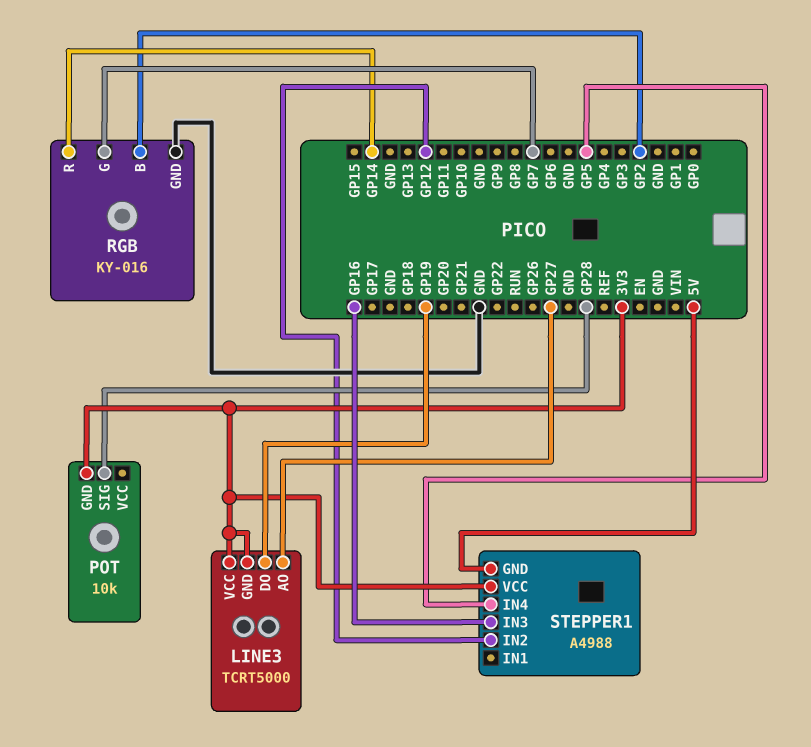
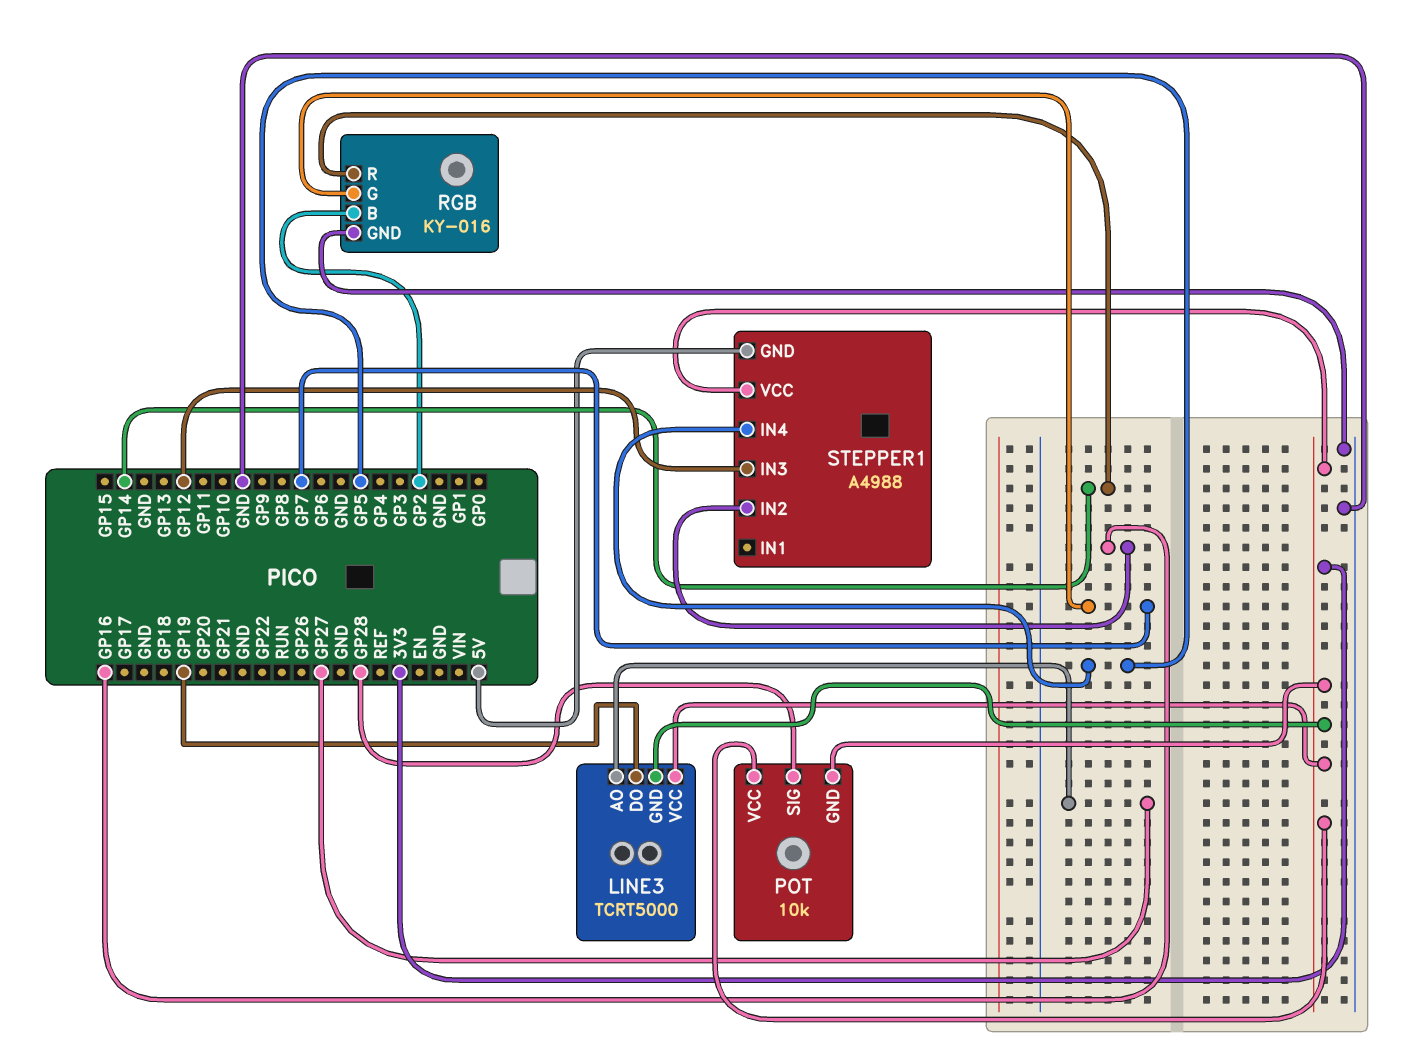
POT pin VCC: none -> 3V3
STEPPER1 pin IN2: GP12 -> GP16
STEPPER1 pin IN3: GP16 -> GP12

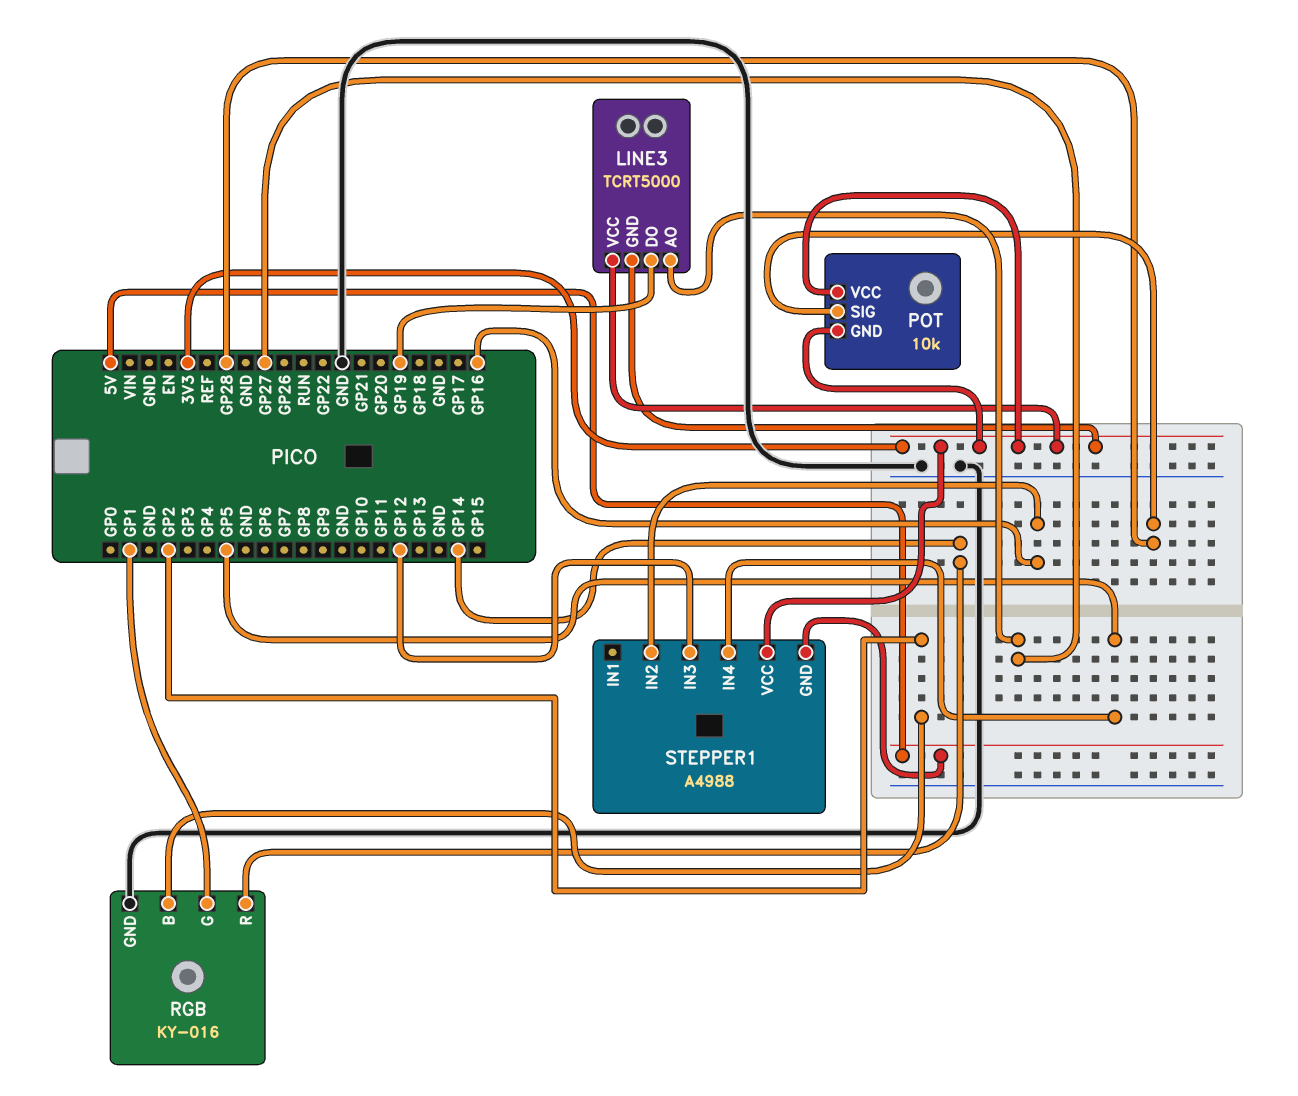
RGB pin G: GP7 -> GP1

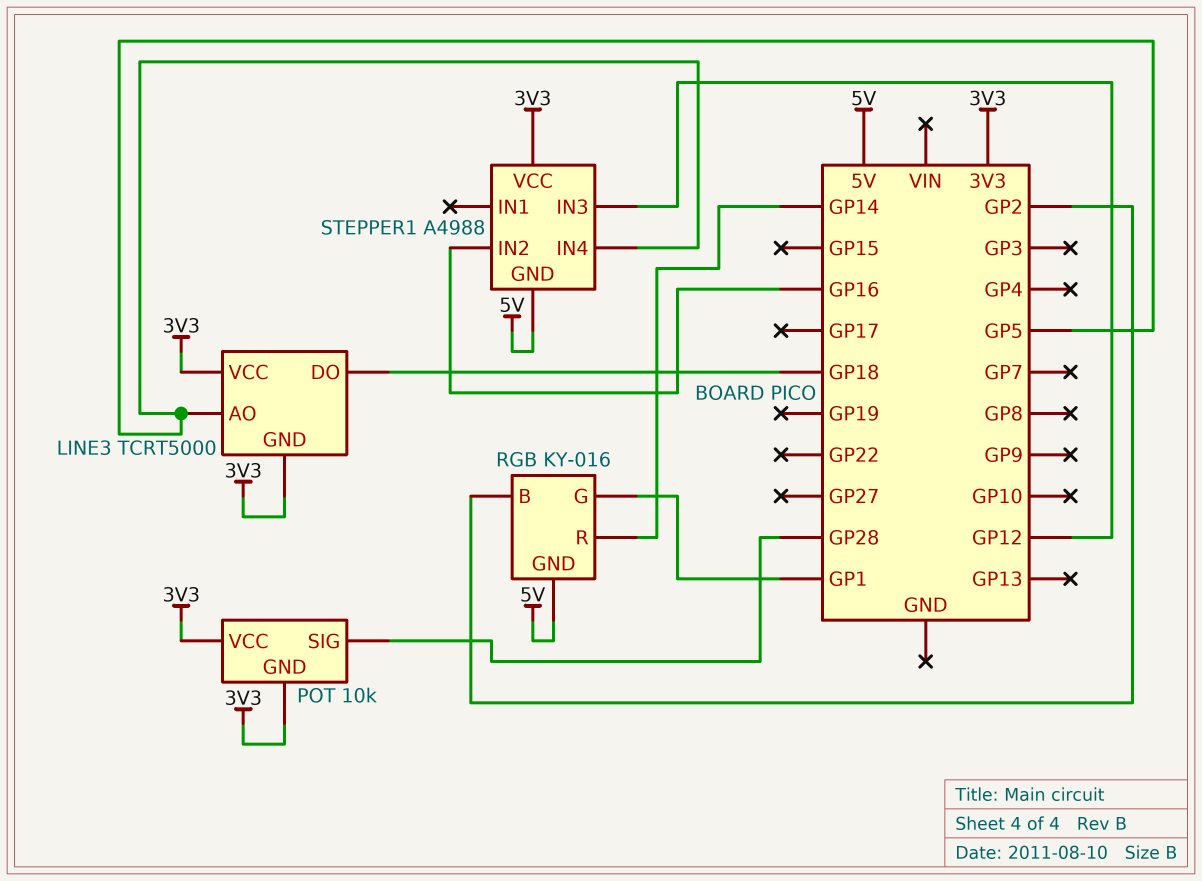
LINE3 pin AO: GP27 -> GP5
LINE3 pin DO: GP19 -> GP18
RGB pin GND: GND -> 5V

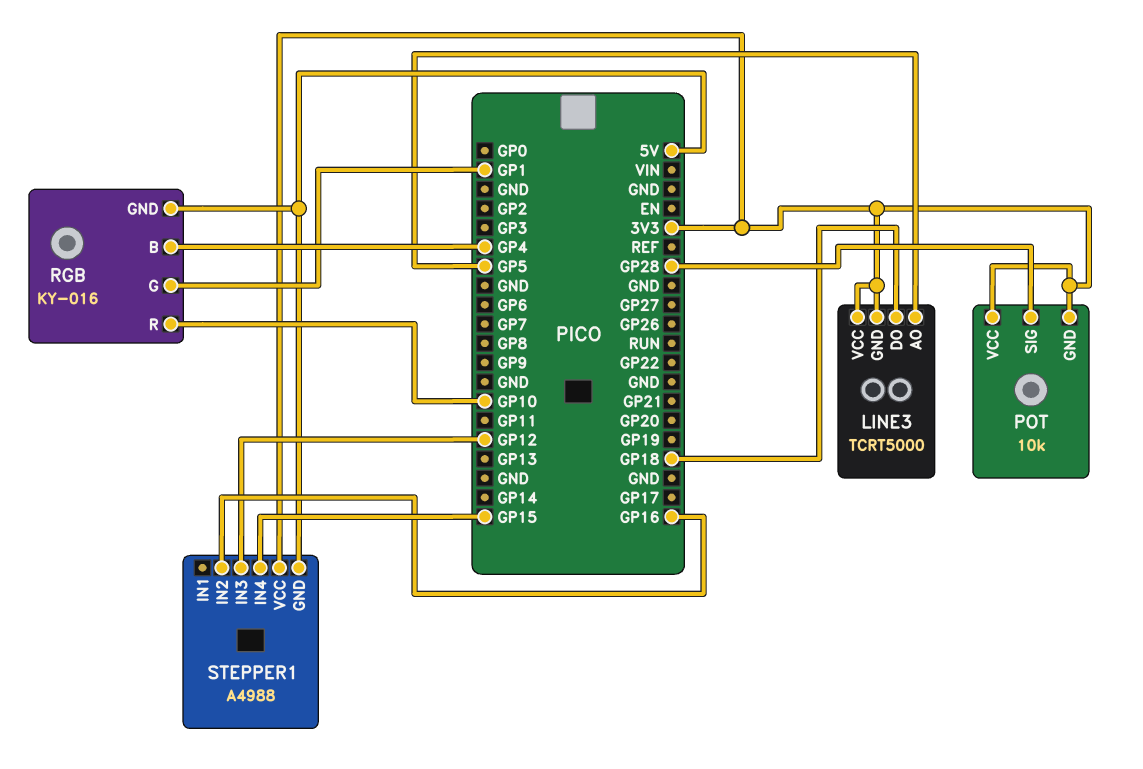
RGB pin B: GP2 -> GP4
RGB pin R: GP14 -> GP10
STEPPER1 pin IN4: GP5 -> GP15

